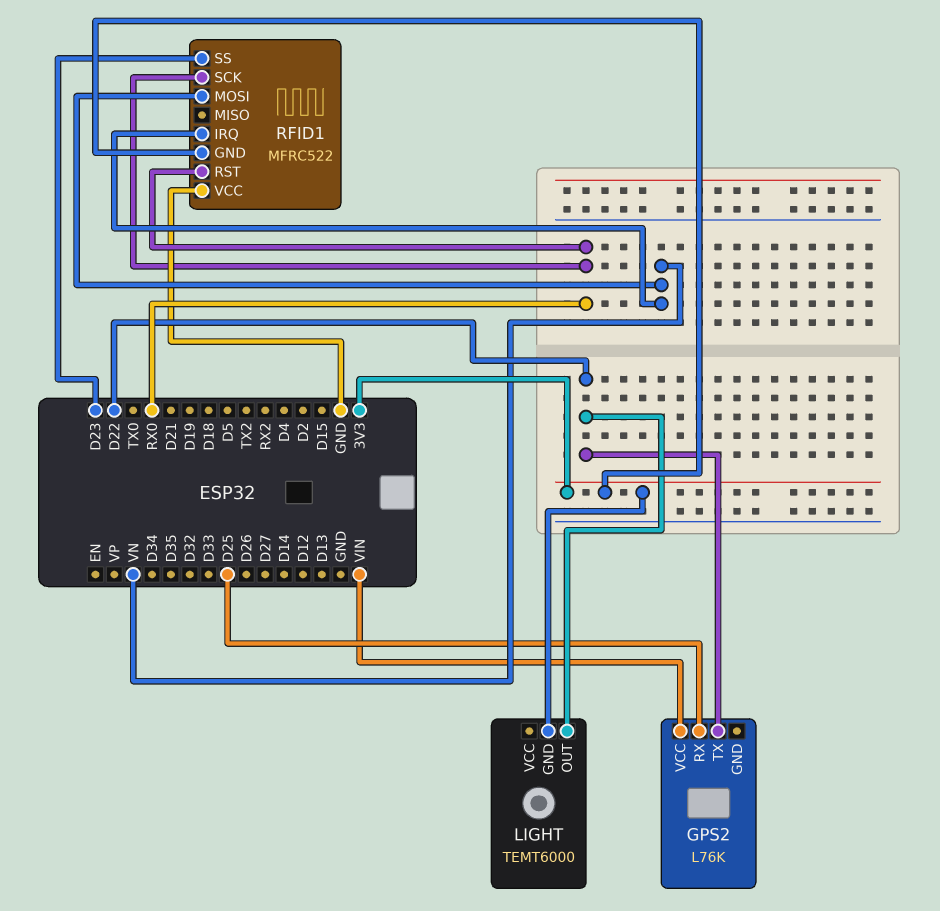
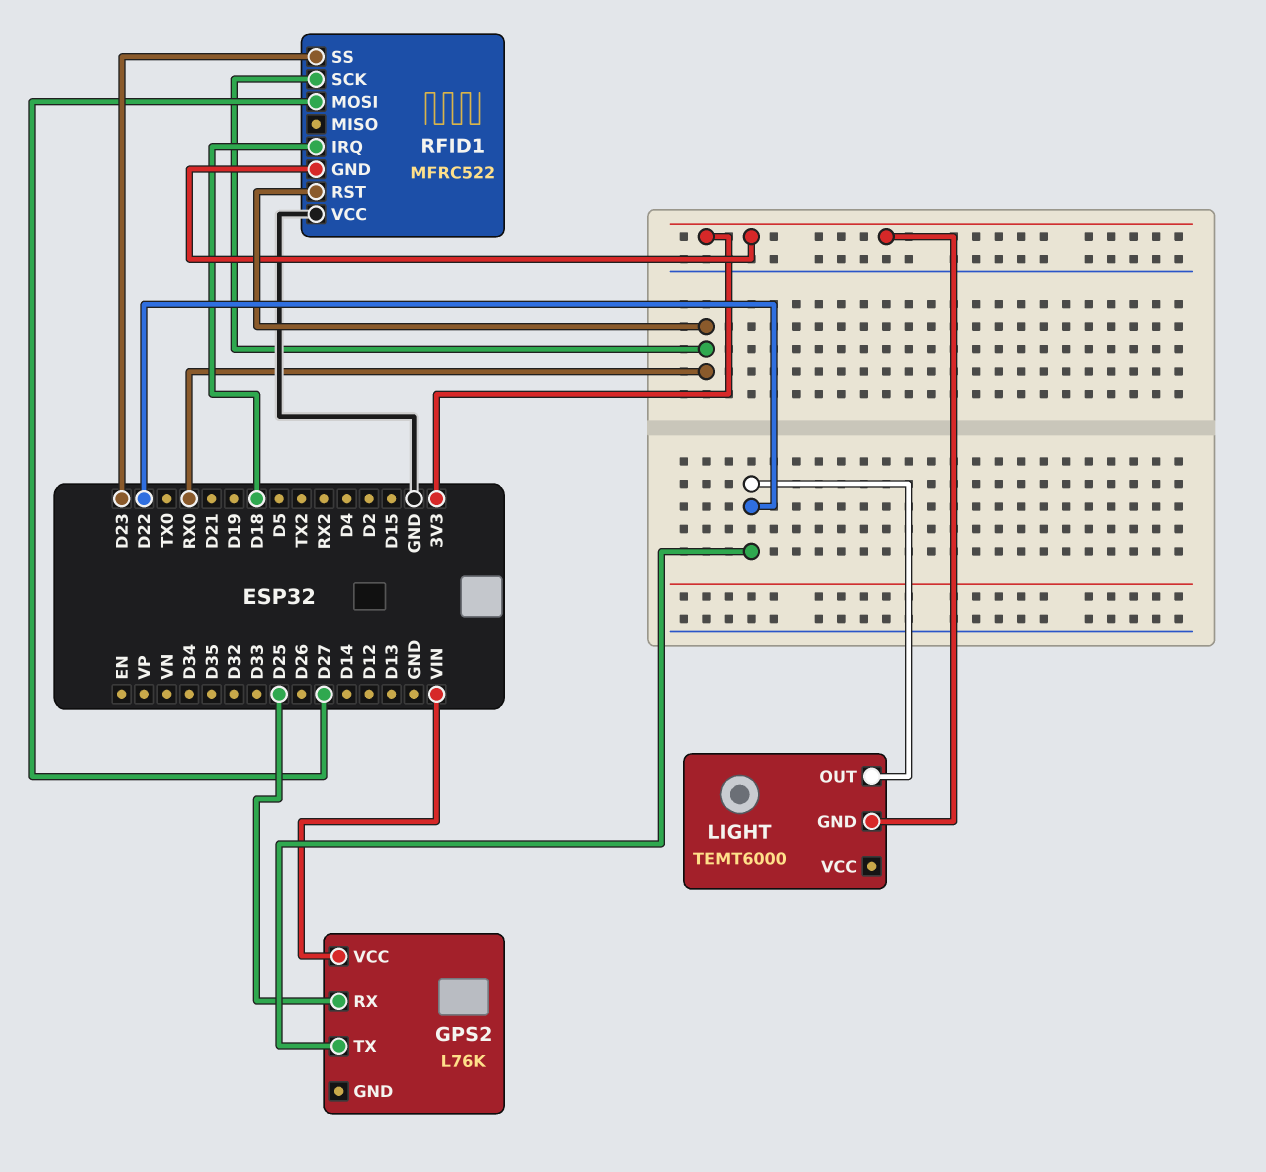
RFID1 pin IRQ: VN -> D18
RFID1 pin MOSI: VN -> D27

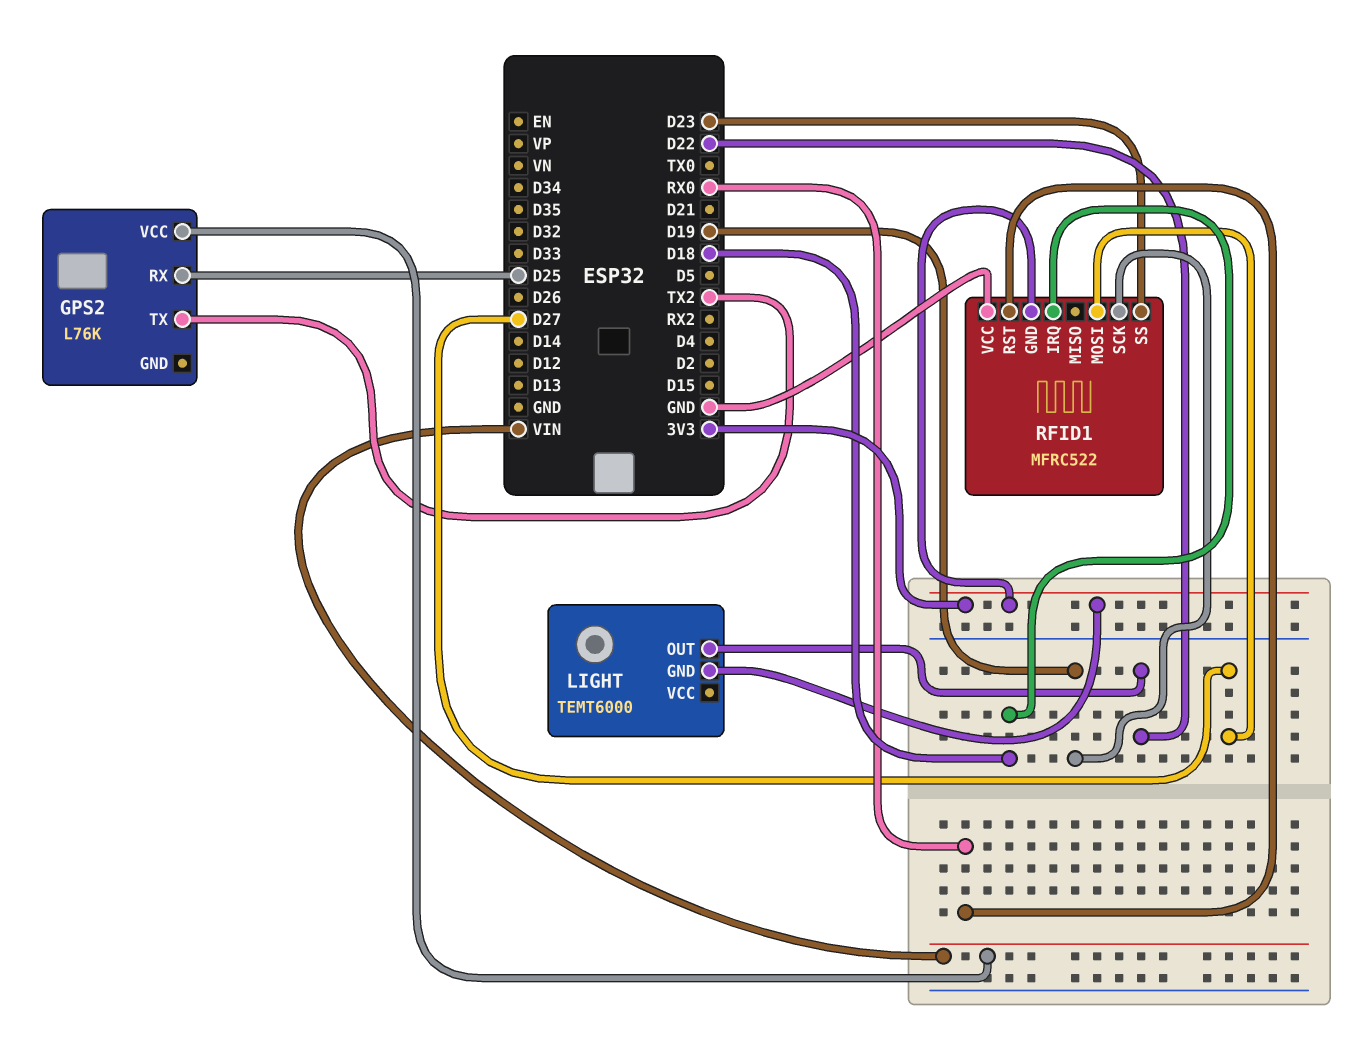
GPS2 pin TX: D22 -> TX2
RFID1 pin SCK: RX0 -> D19

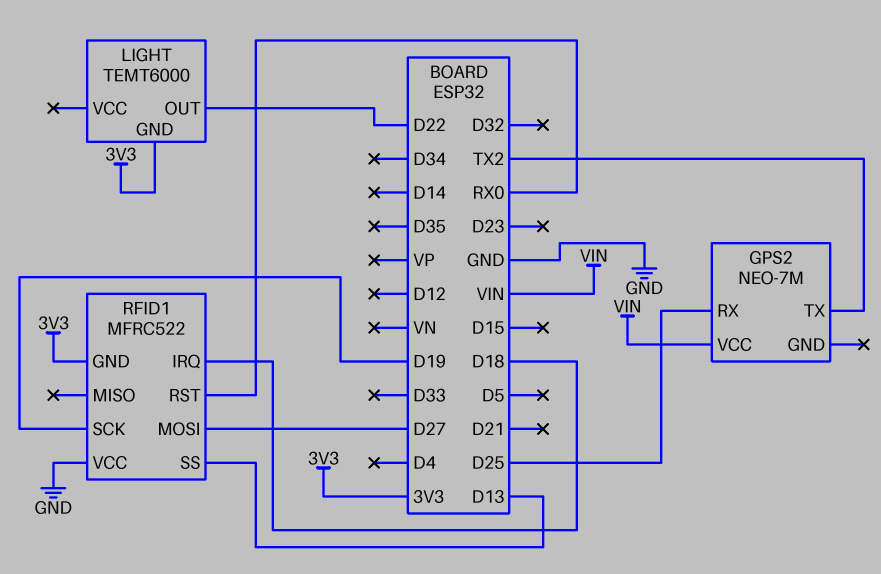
GPS2: L76K -> NEO-7M
RFID1 pin SS: D23 -> D13

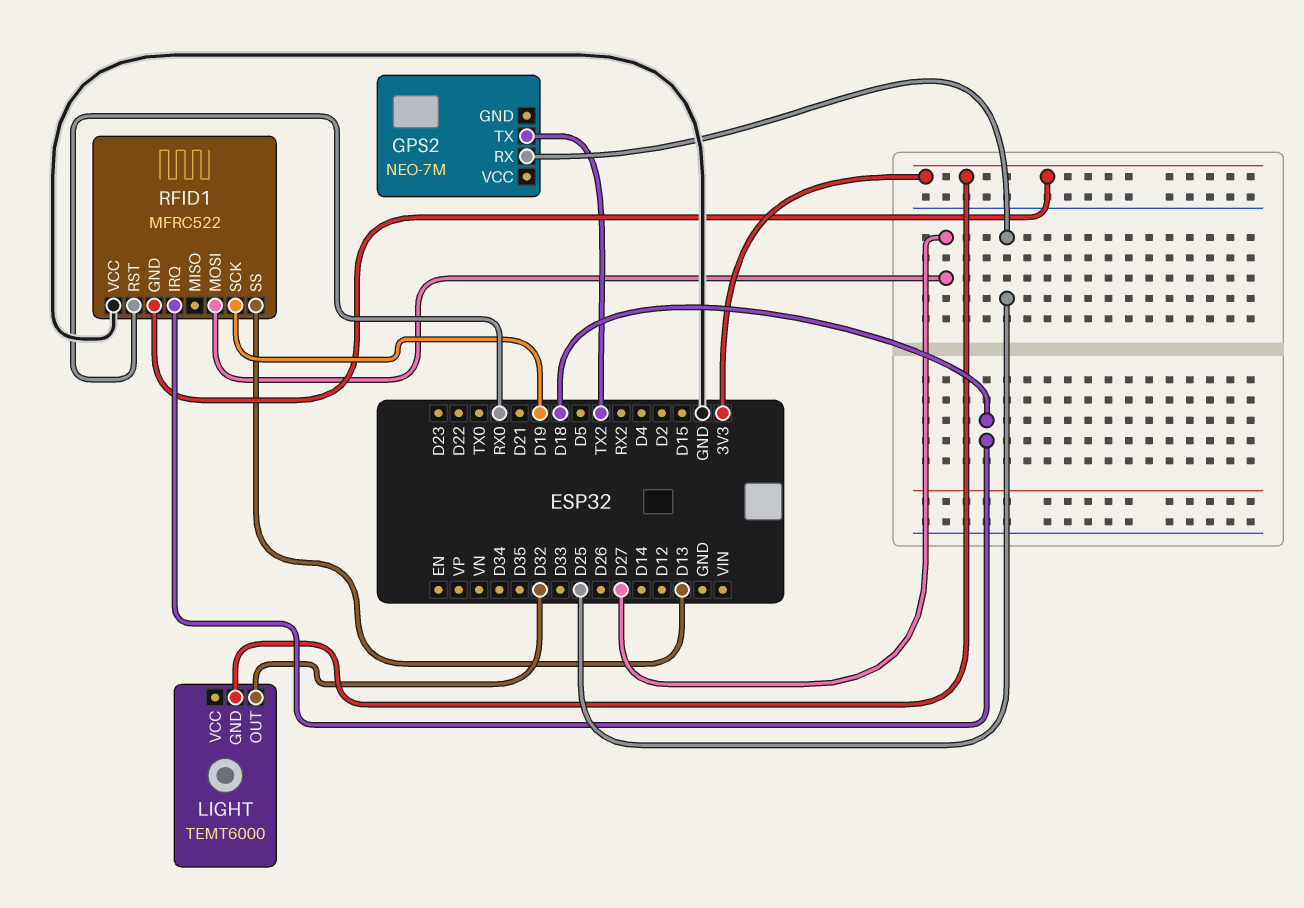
GPS2 pin VCC: VIN -> none
LIGHT pin OUT: D22 -> D32

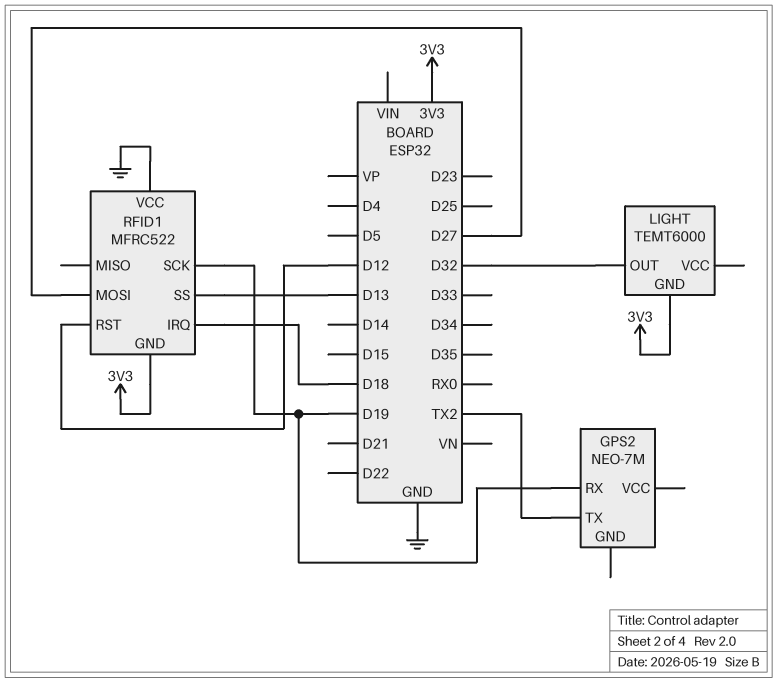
GPS2 pin RX: D25 -> D19
RFID1 pin RST: RX0 -> D12

